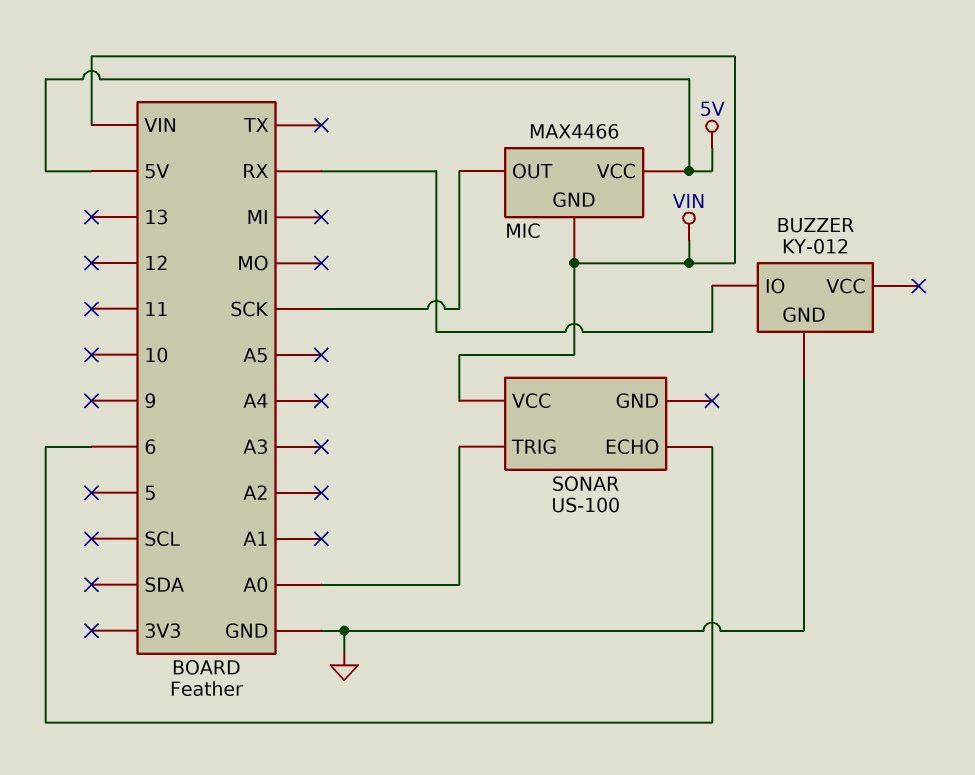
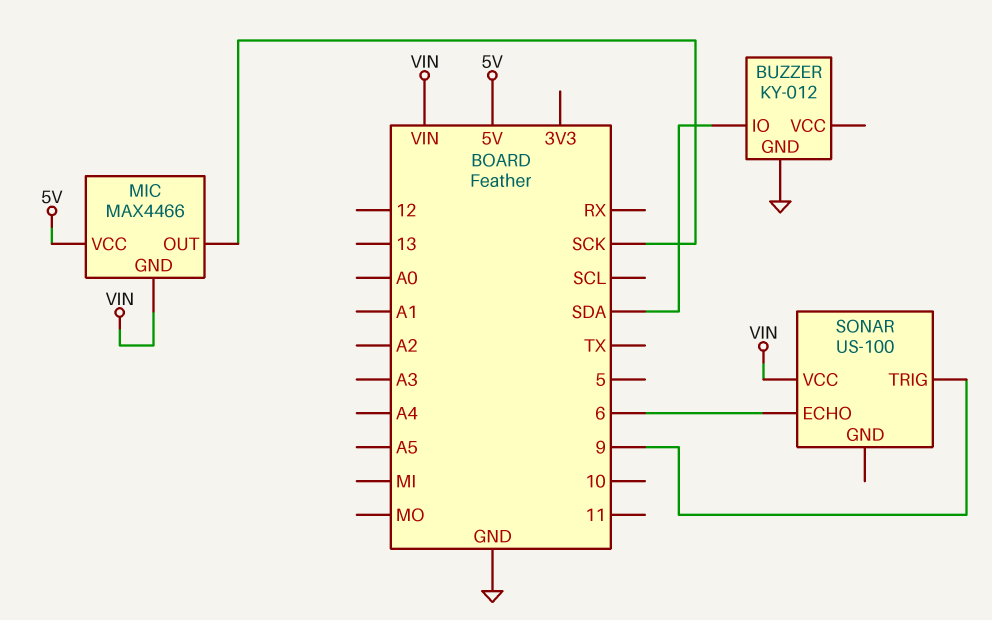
BUZZER pin IO: RX -> SDA
SONAR pin TRIG: A0 -> 9

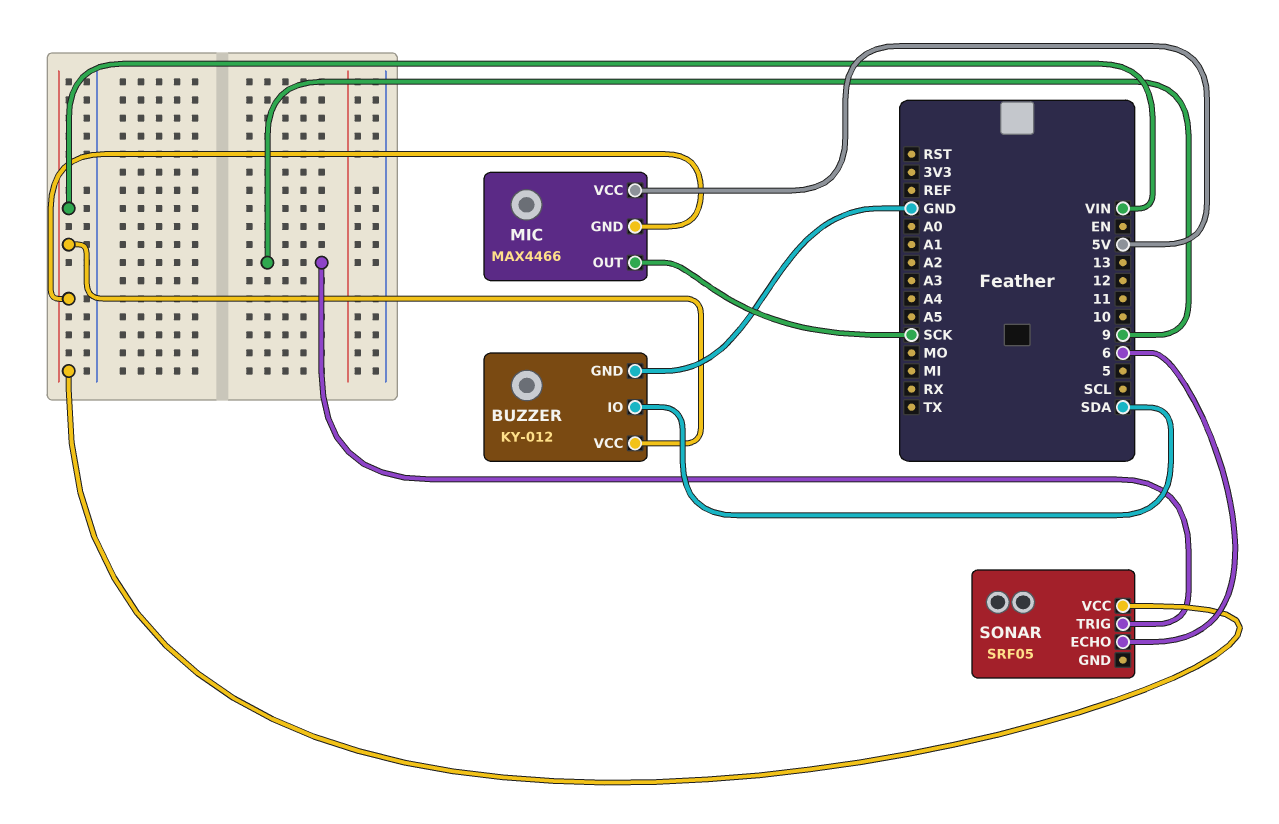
BUZZER pin VCC: none -> VIN
SONAR: US-100 -> SRF05

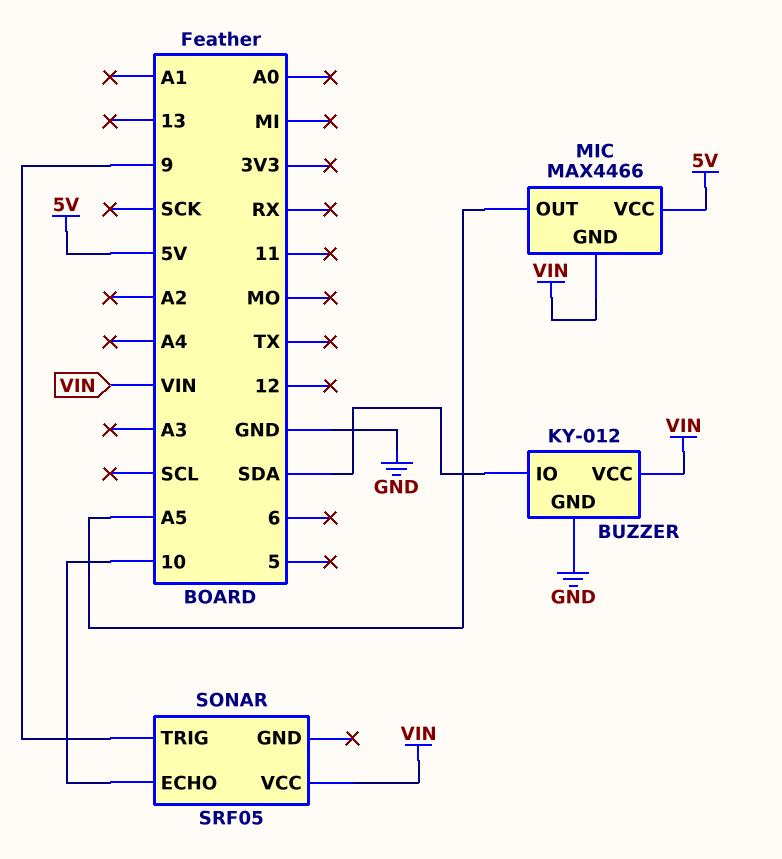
MIC pin OUT: SCK -> A5
SONAR pin ECHO: 6 -> 10

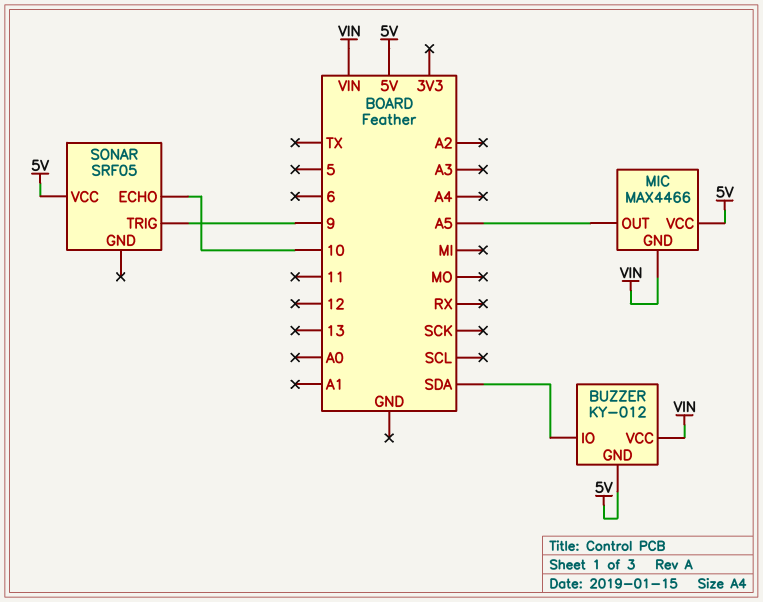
BUZZER pin GND: GND -> 5V
SONAR pin VCC: VIN -> 5V

